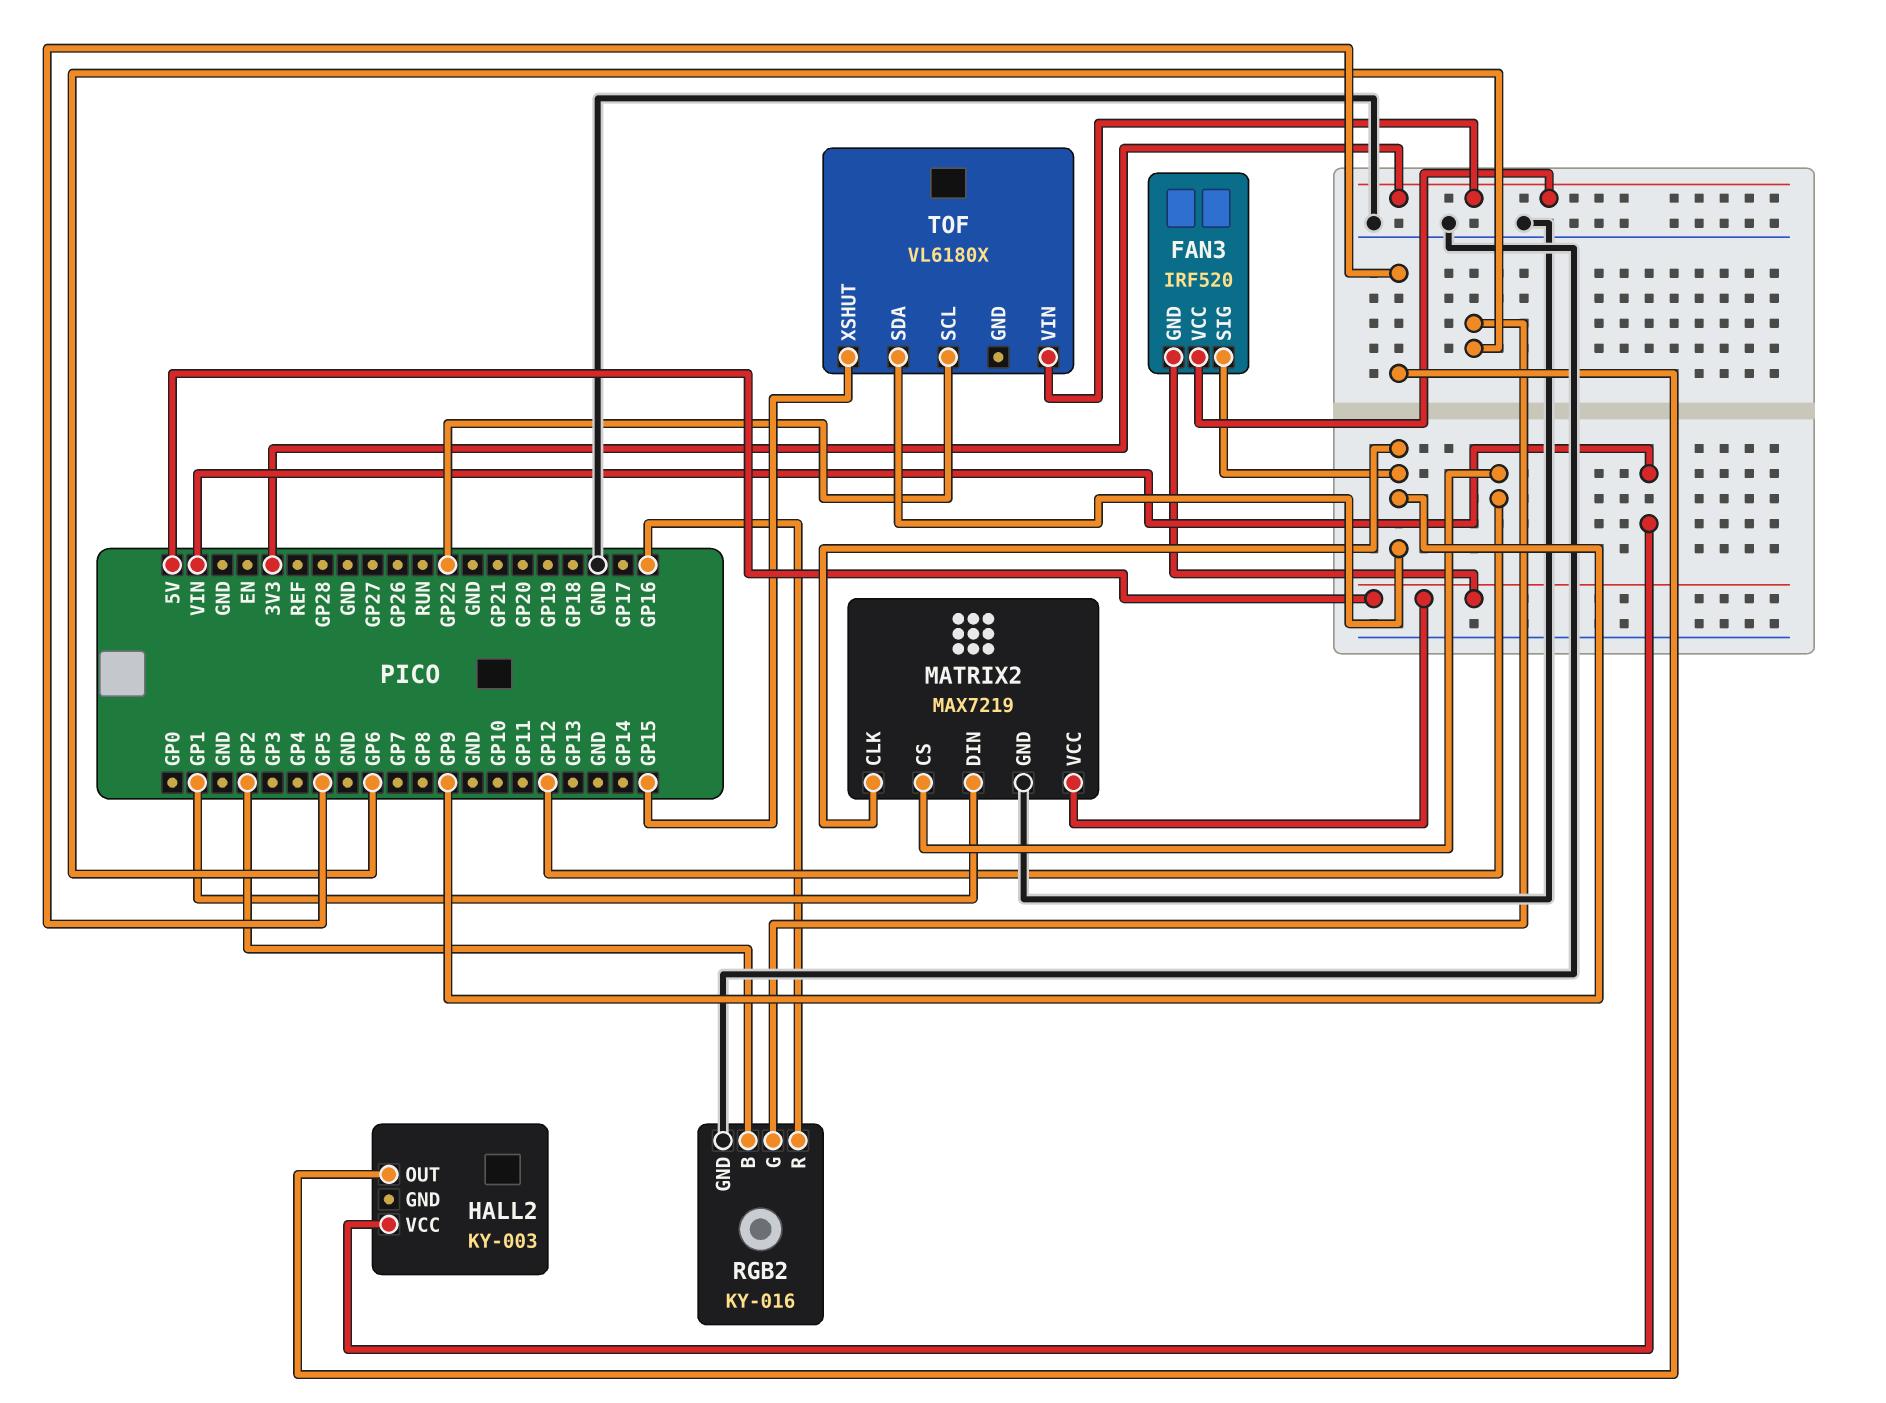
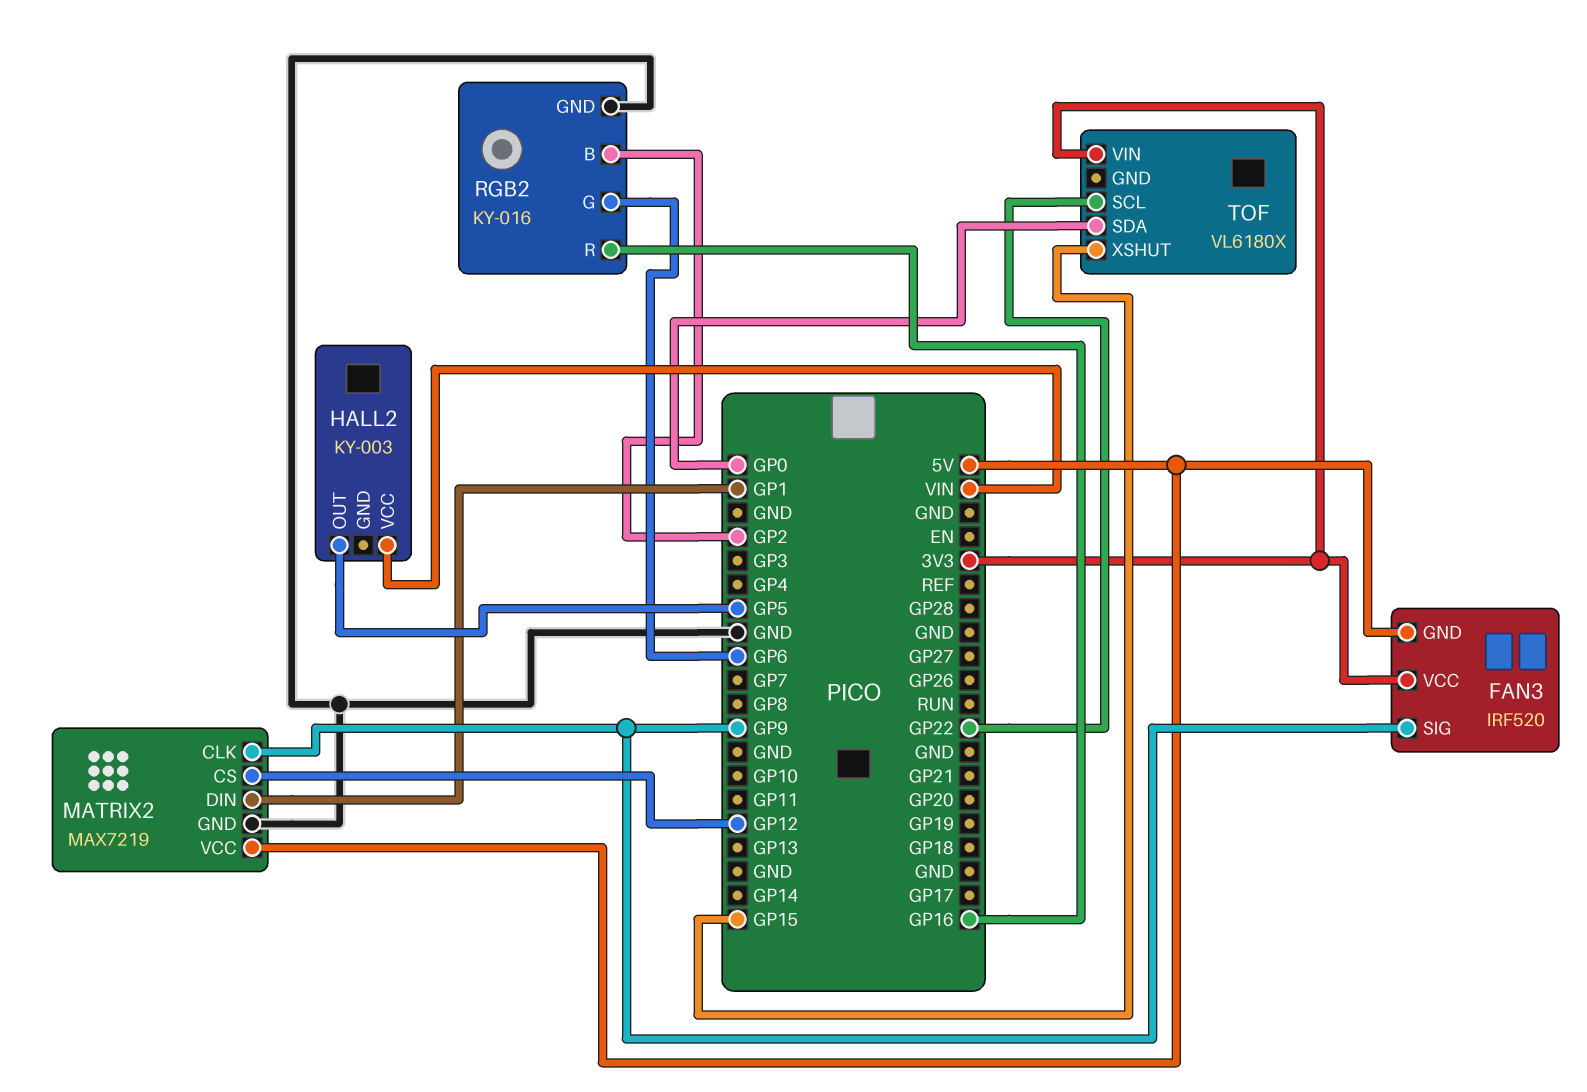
TOF pin SDA: GP9 -> GP0

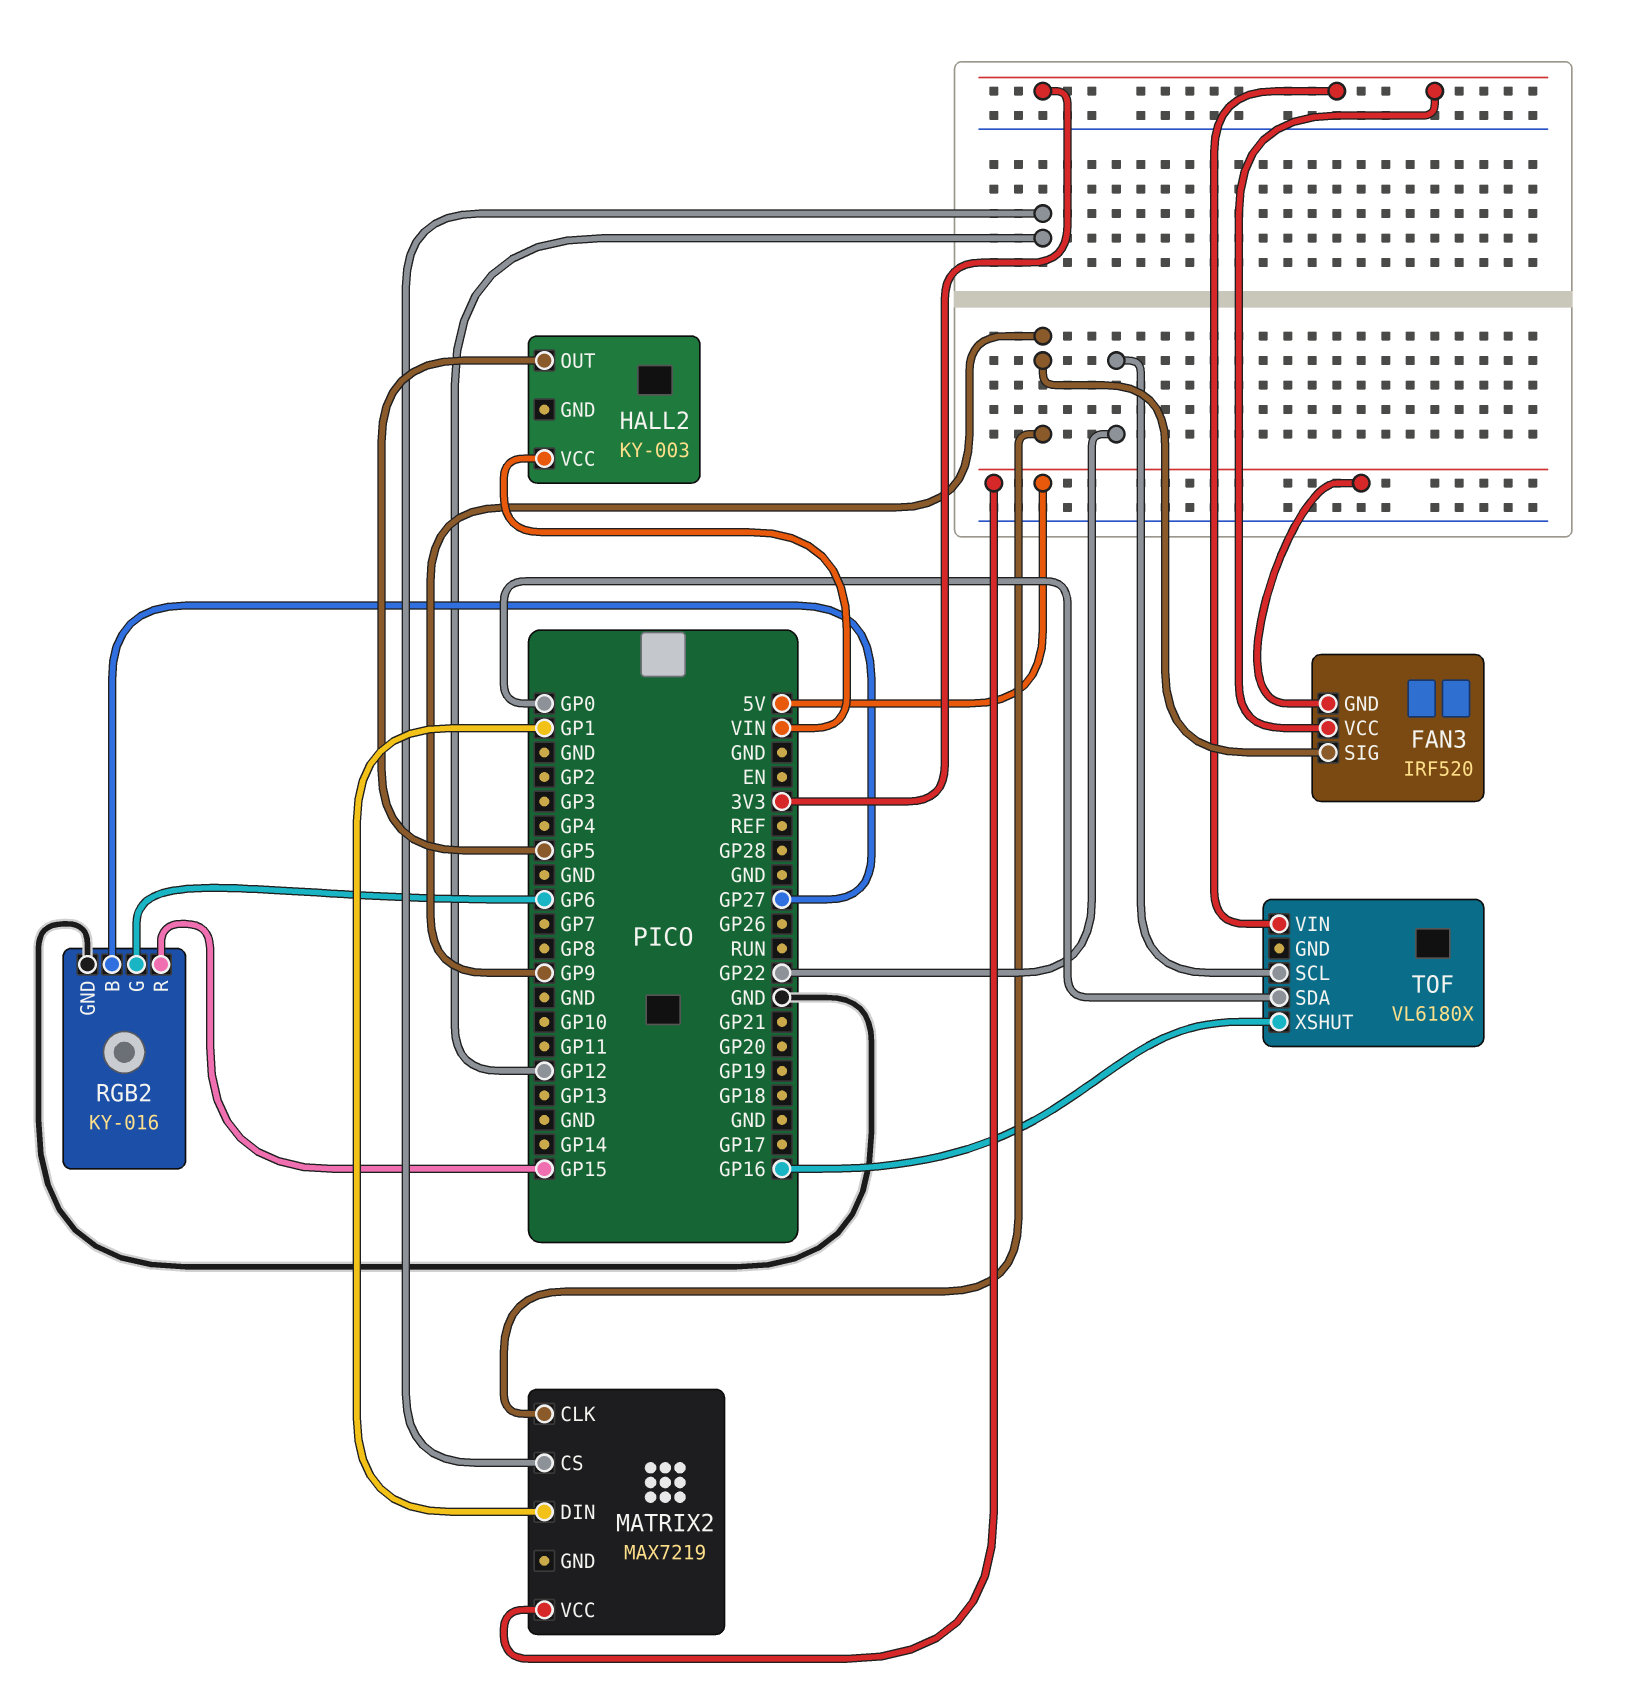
MATRIX2 pin GND: GND -> none
RGB2 pin B: GP2 -> GP27
RGB2 pin R: GP16 -> GP15
TOF pin XSHUT: GP15 -> GP16

